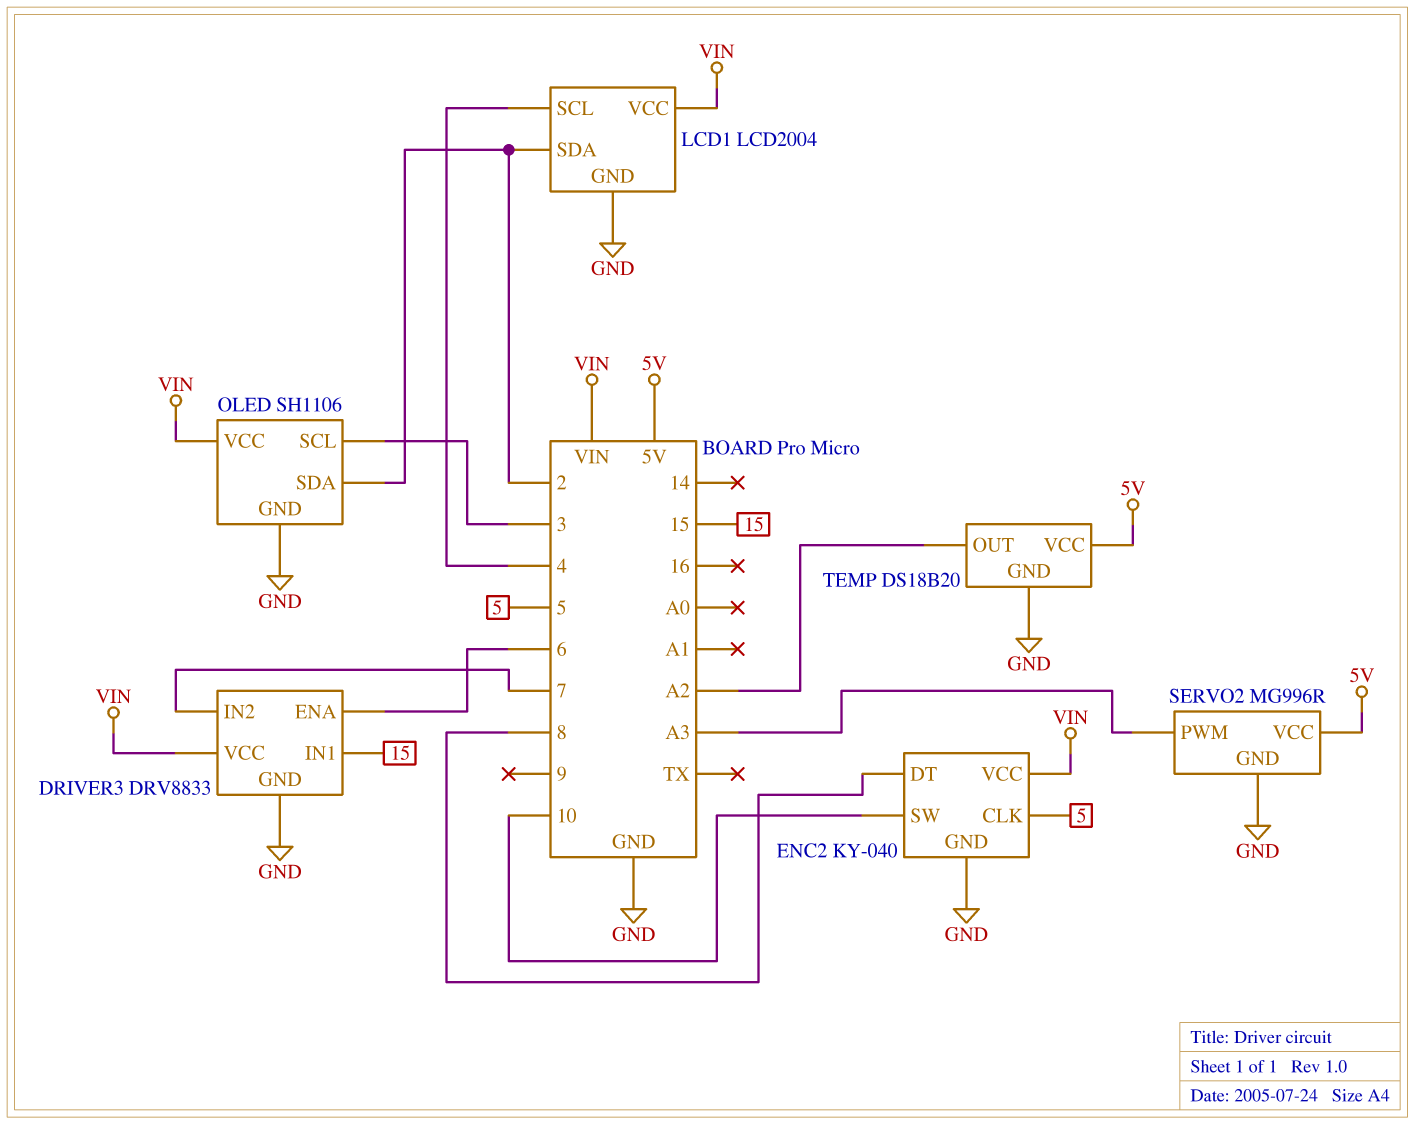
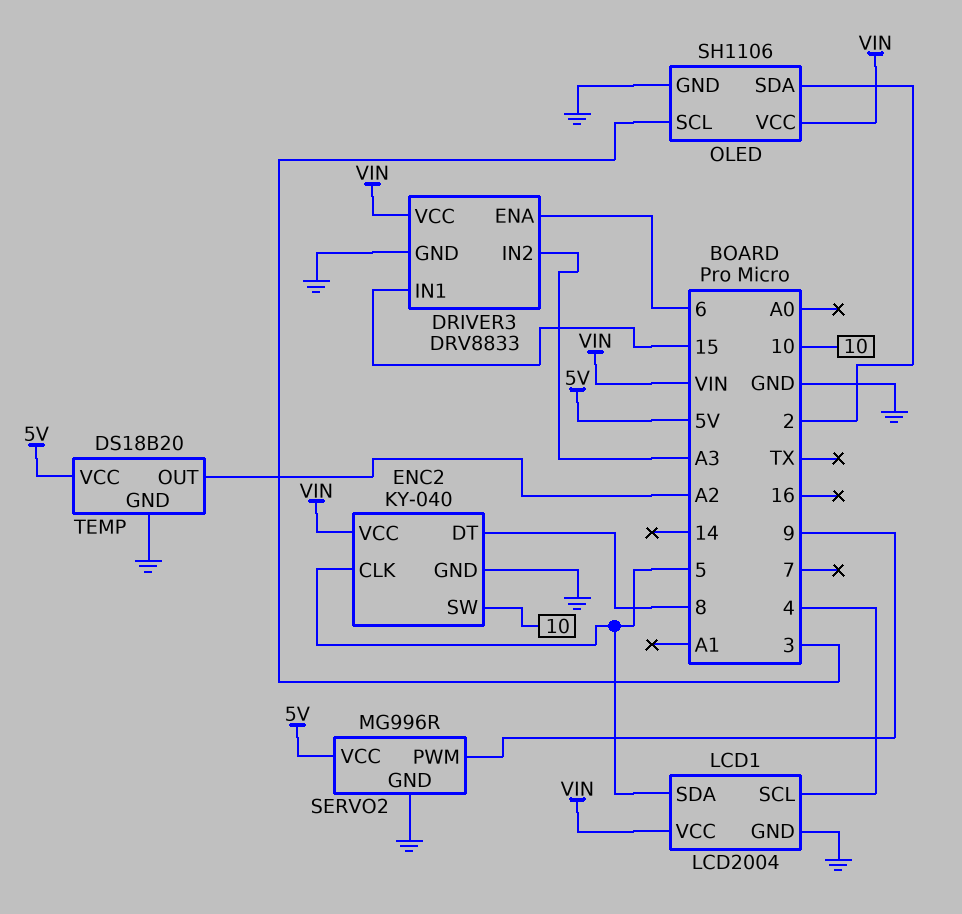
DRIVER3 pin IN2: 7 -> A3
LCD1 pin SDA: 2 -> 5
SERVO2 pin PWM: A3 -> 9

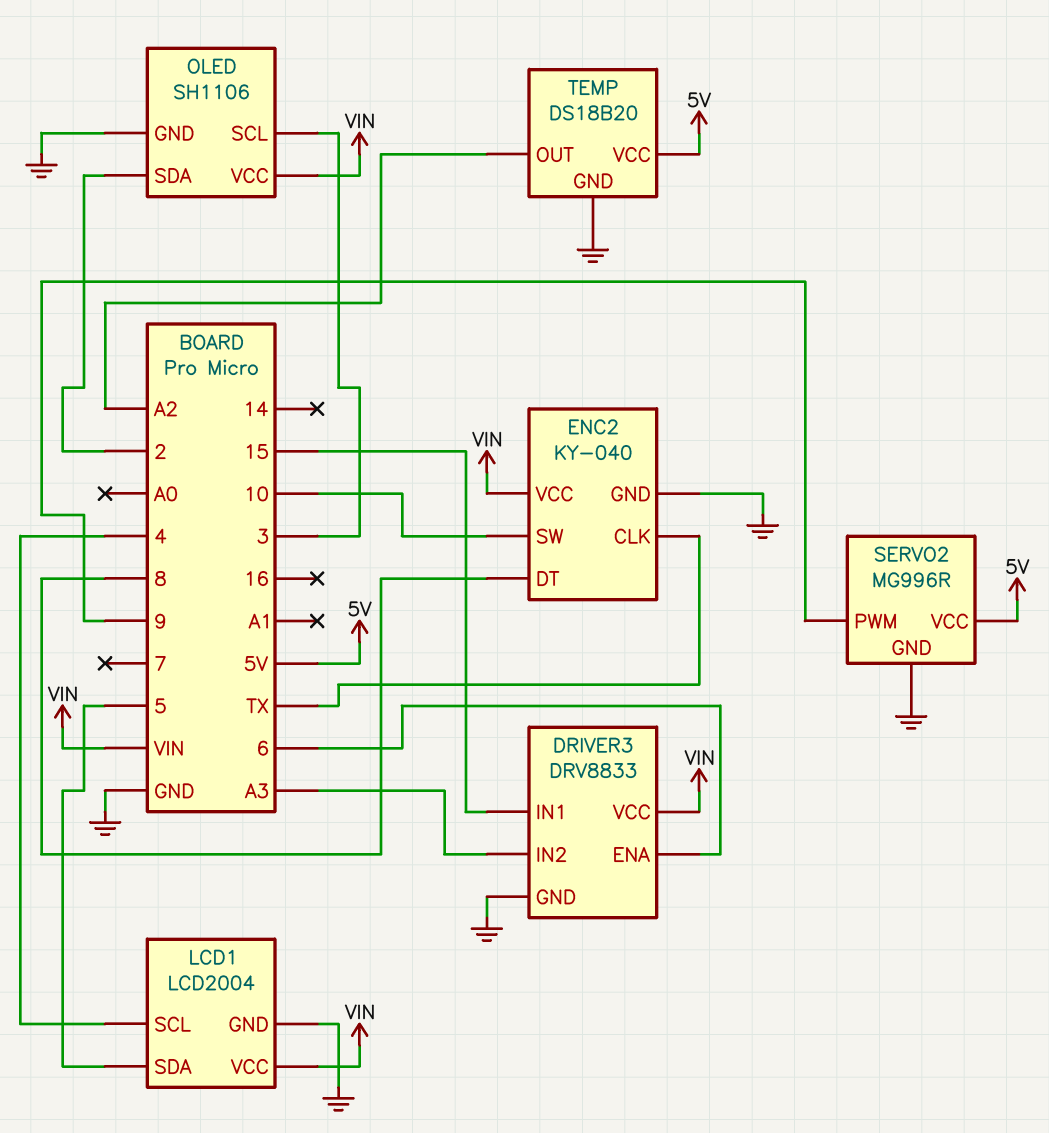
ENC2 pin CLK: 5 -> TX

